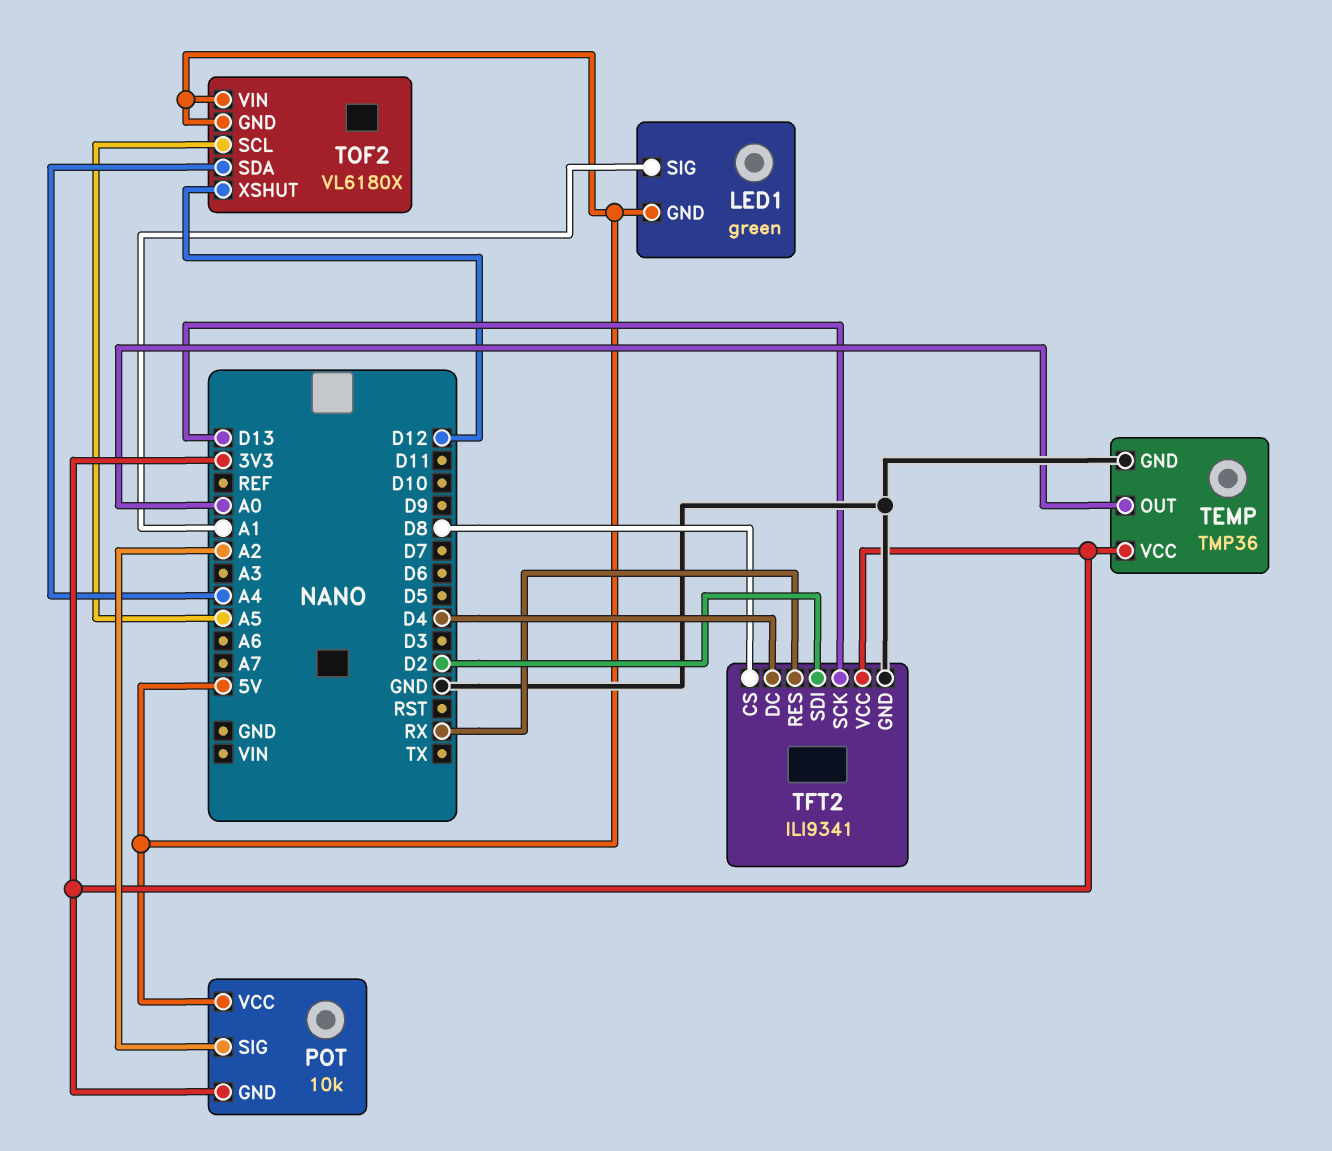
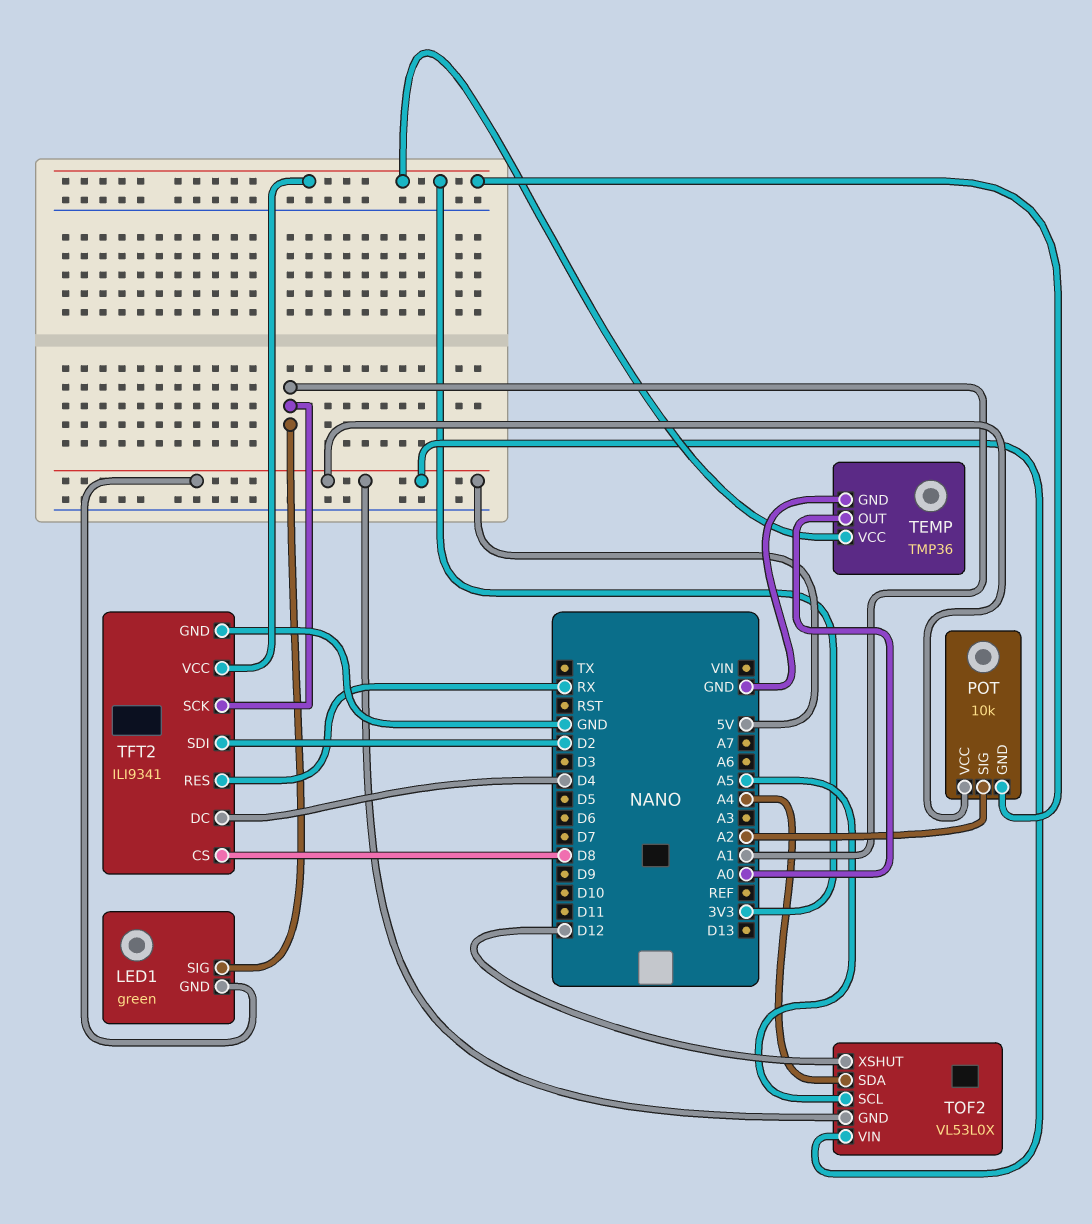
TFT2 pin SCK: D13 -> A1
TOF2: VL6180X -> VL53L0X

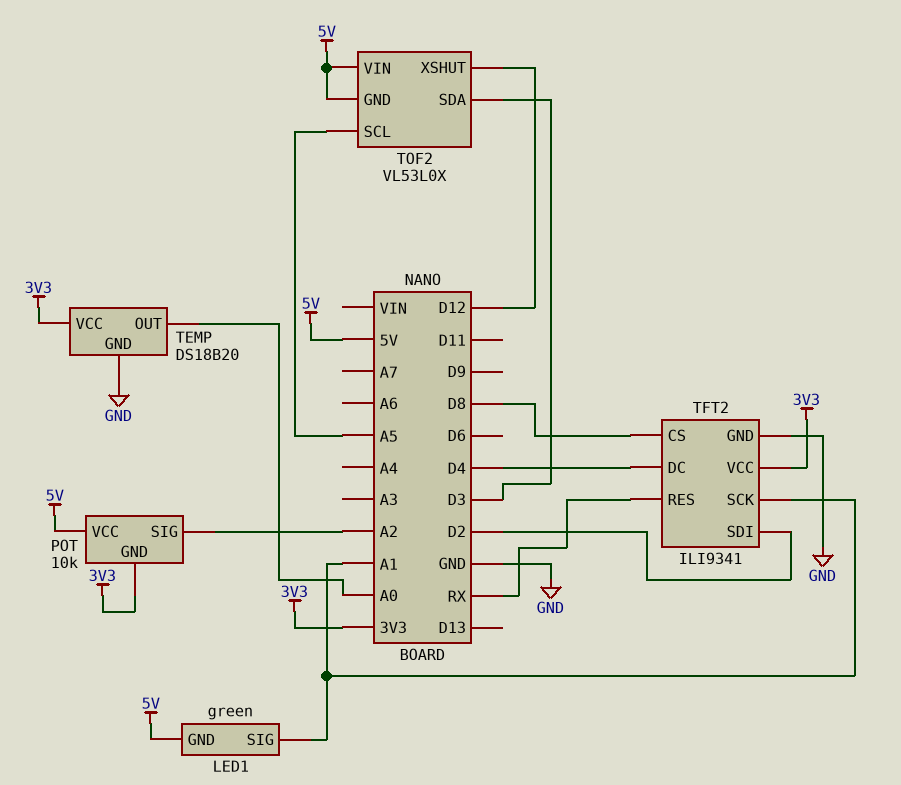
TEMP: TMP36 -> DS18B20
TOF2 pin SDA: A4 -> D3

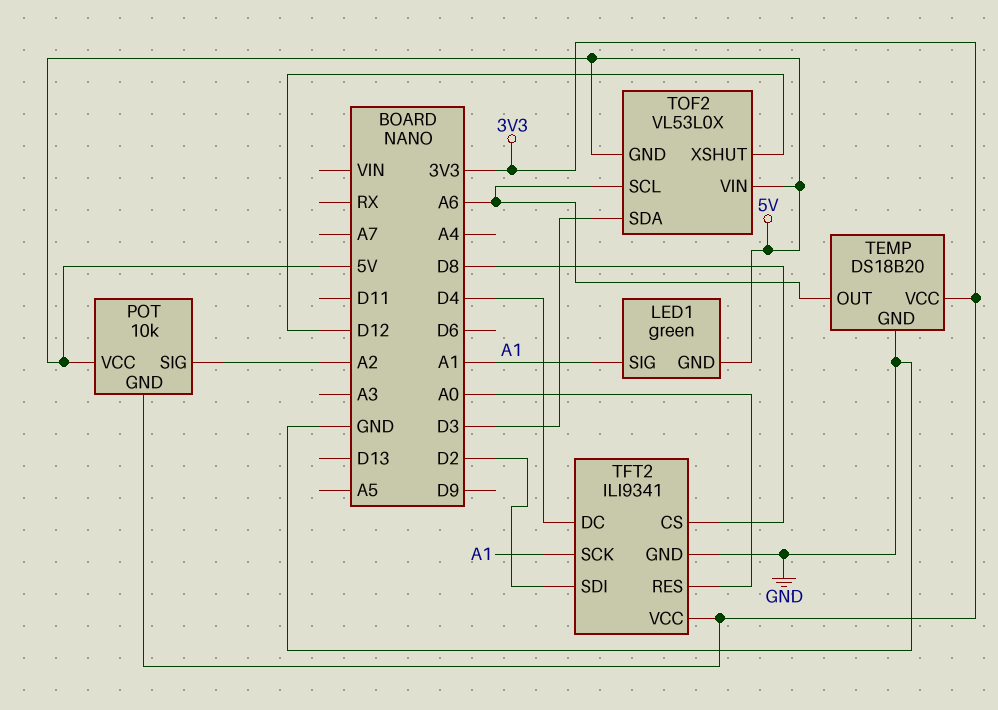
TEMP pin OUT: A0 -> A6
TFT2 pin RES: RX -> A0
TOF2 pin SCL: A5 -> A6

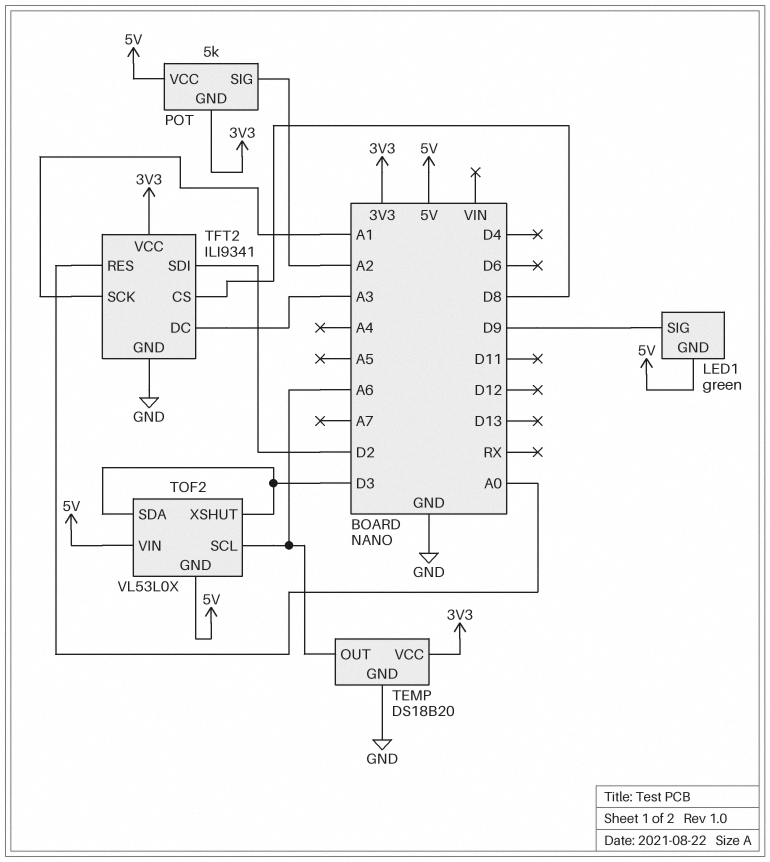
LED1 pin SIG: A1 -> D9
POT: 10k -> 5k
TFT2 pin DC: D4 -> A3
TOF2 pin XSHUT: D12 -> D3

